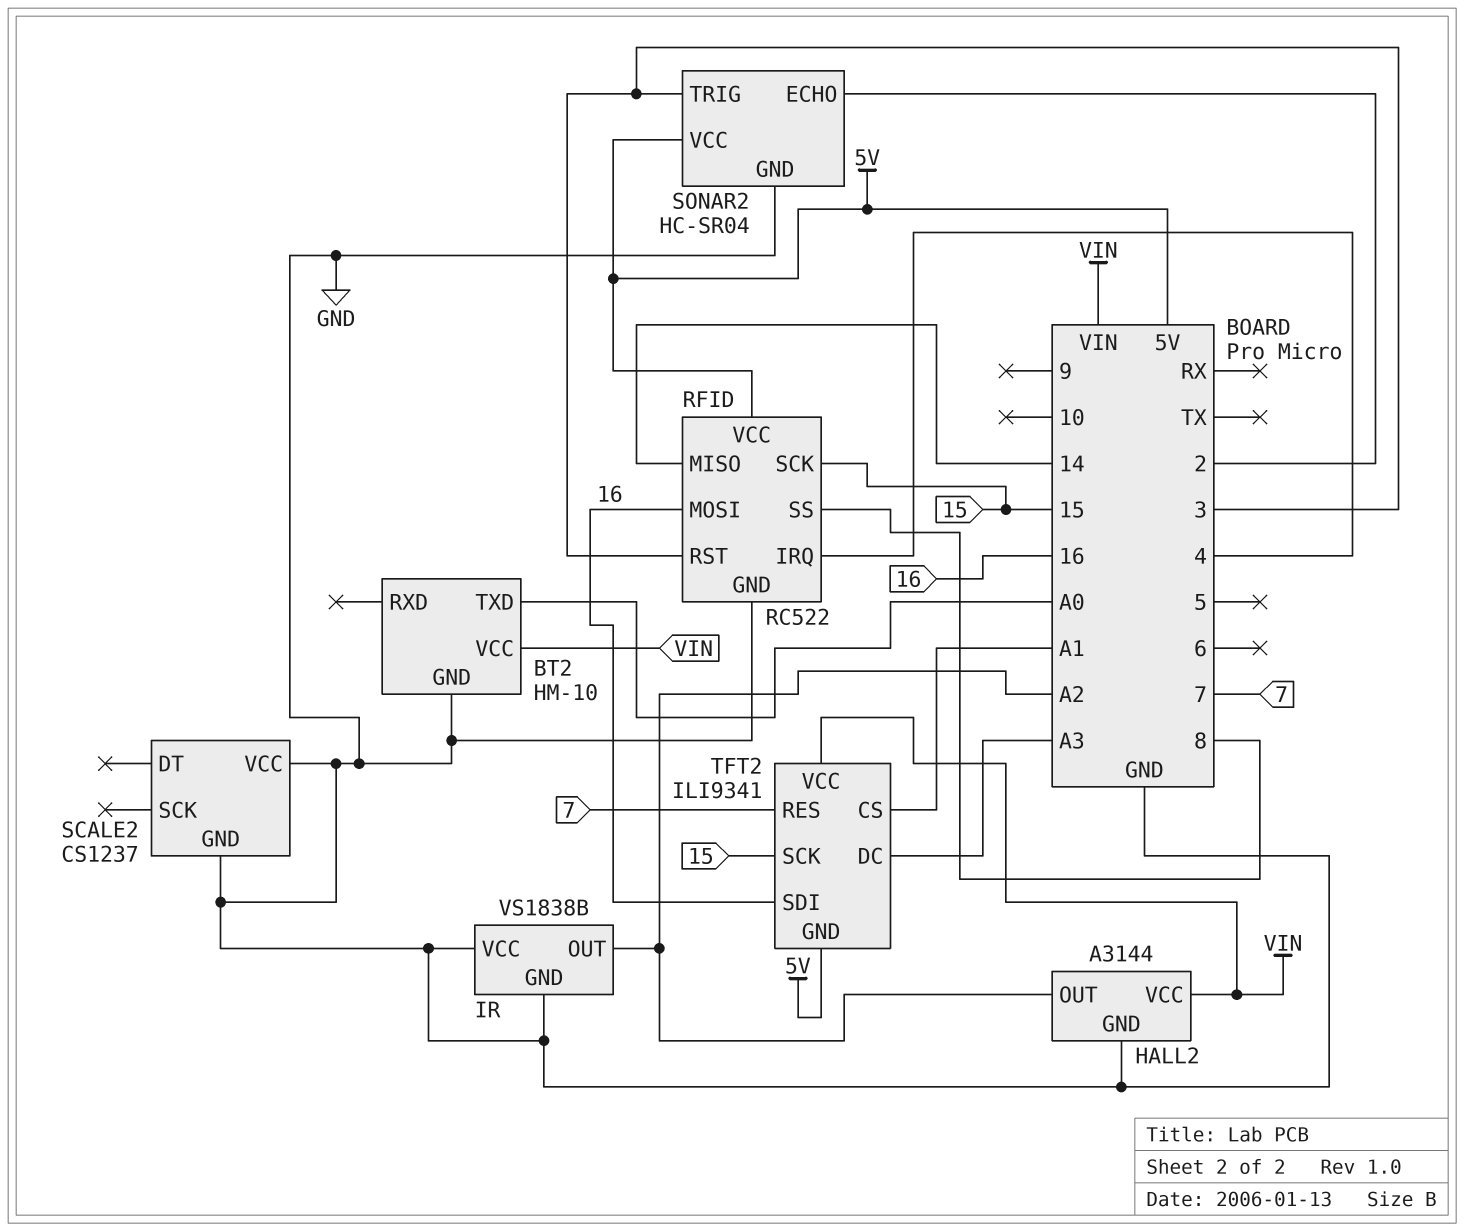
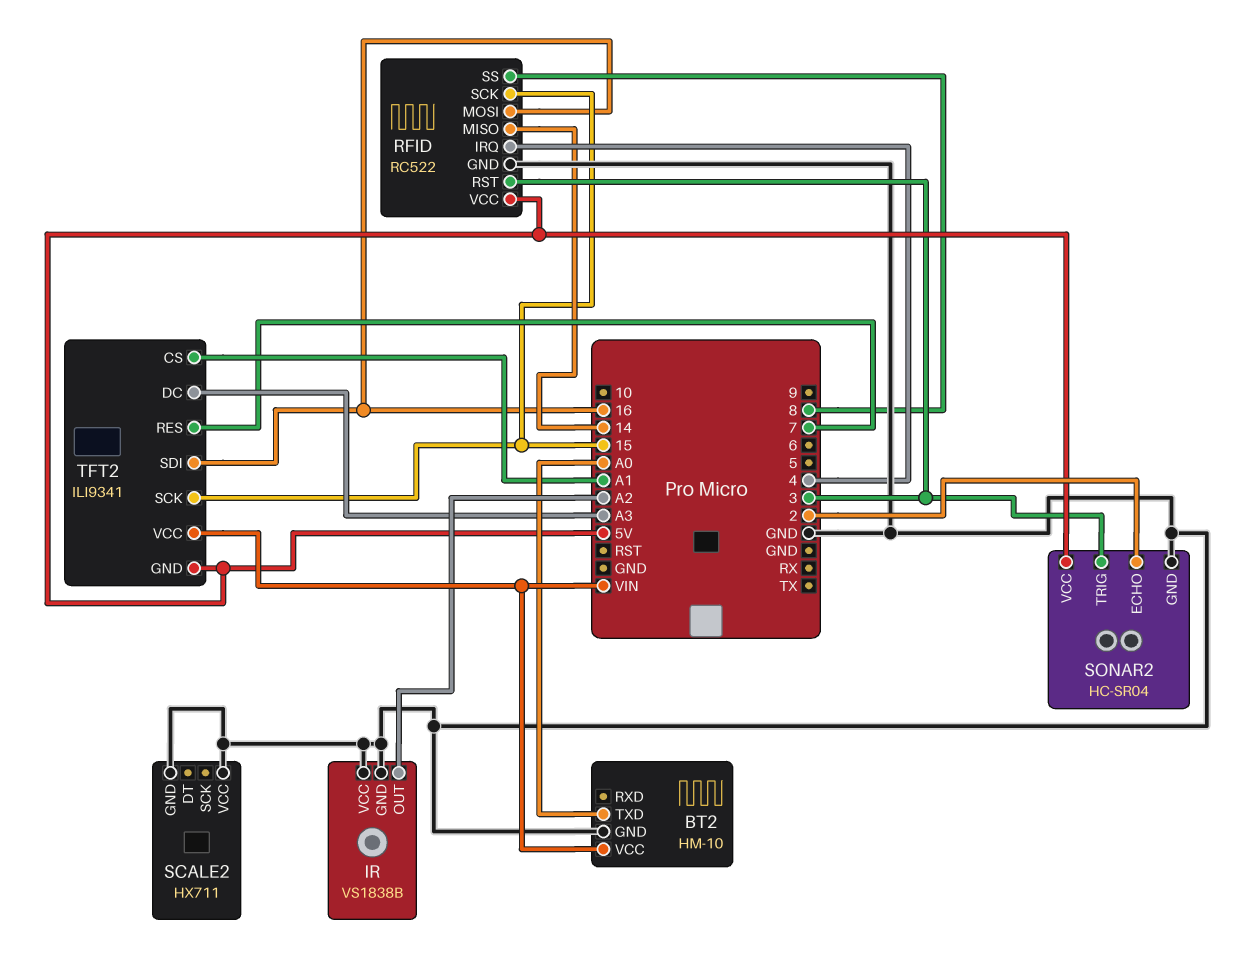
HALL2: A3144 -> none
HALL2 pin GND: GND -> none
HALL2 pin OUT: A2 -> none
HALL2 pin VCC: VIN -> none
SCALE2: CS1237 -> HX711

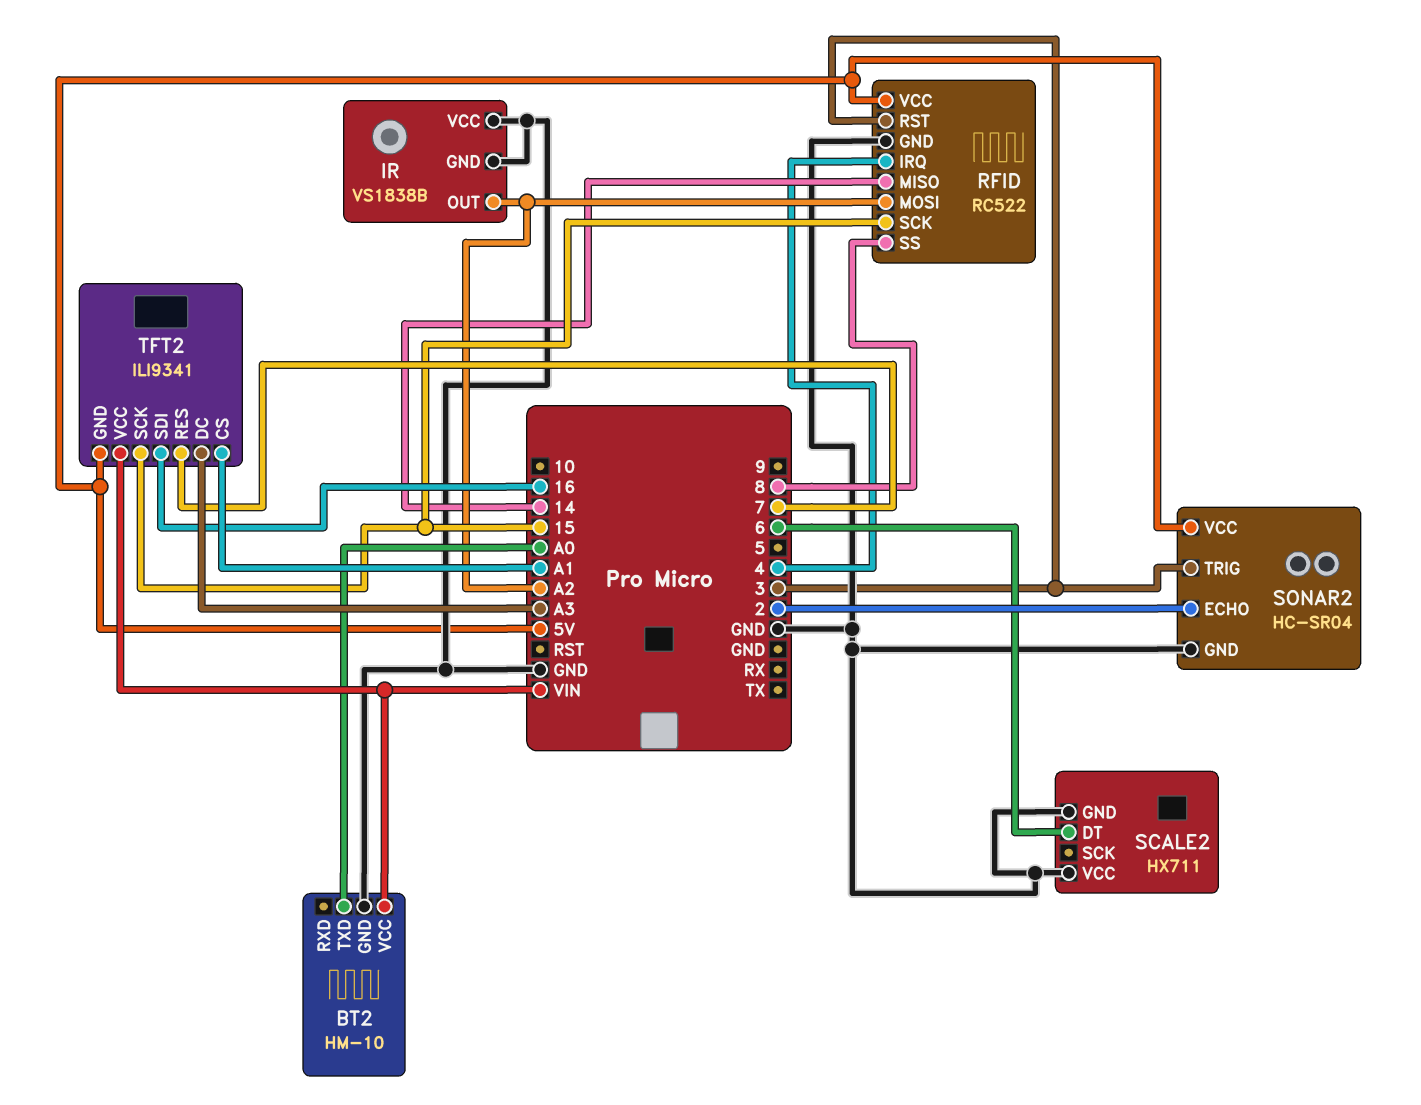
RFID pin MOSI: 16 -> A2
SCALE2 pin DT: none -> 6

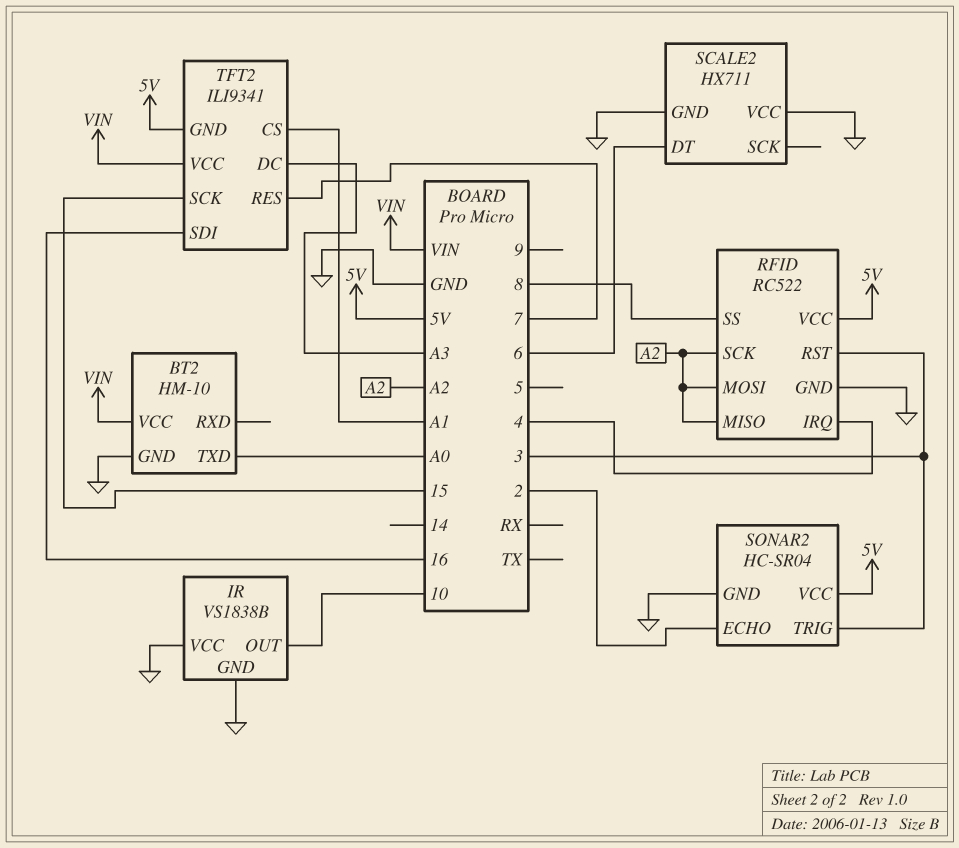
IR pin OUT: A2 -> 10
RFID pin MISO: 14 -> A2
RFID pin SCK: 15 -> A2

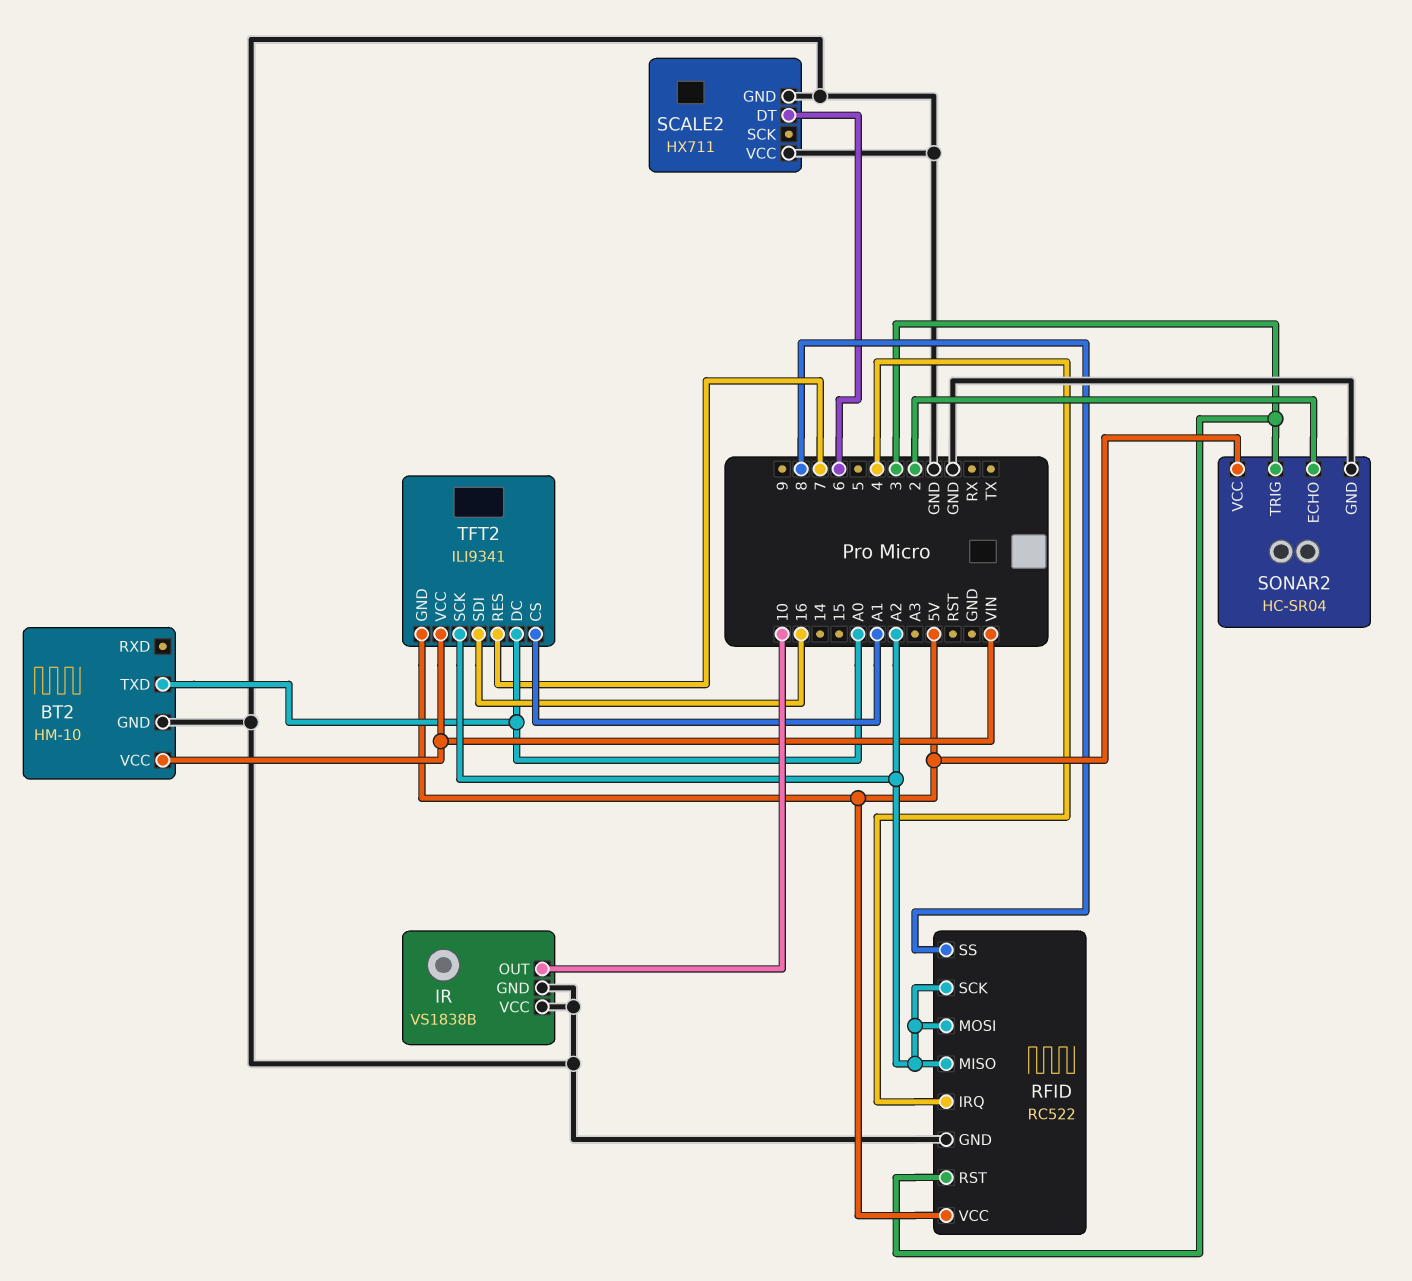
TFT2 pin DC: A3 -> A0
TFT2 pin SCK: 15 -> A2

